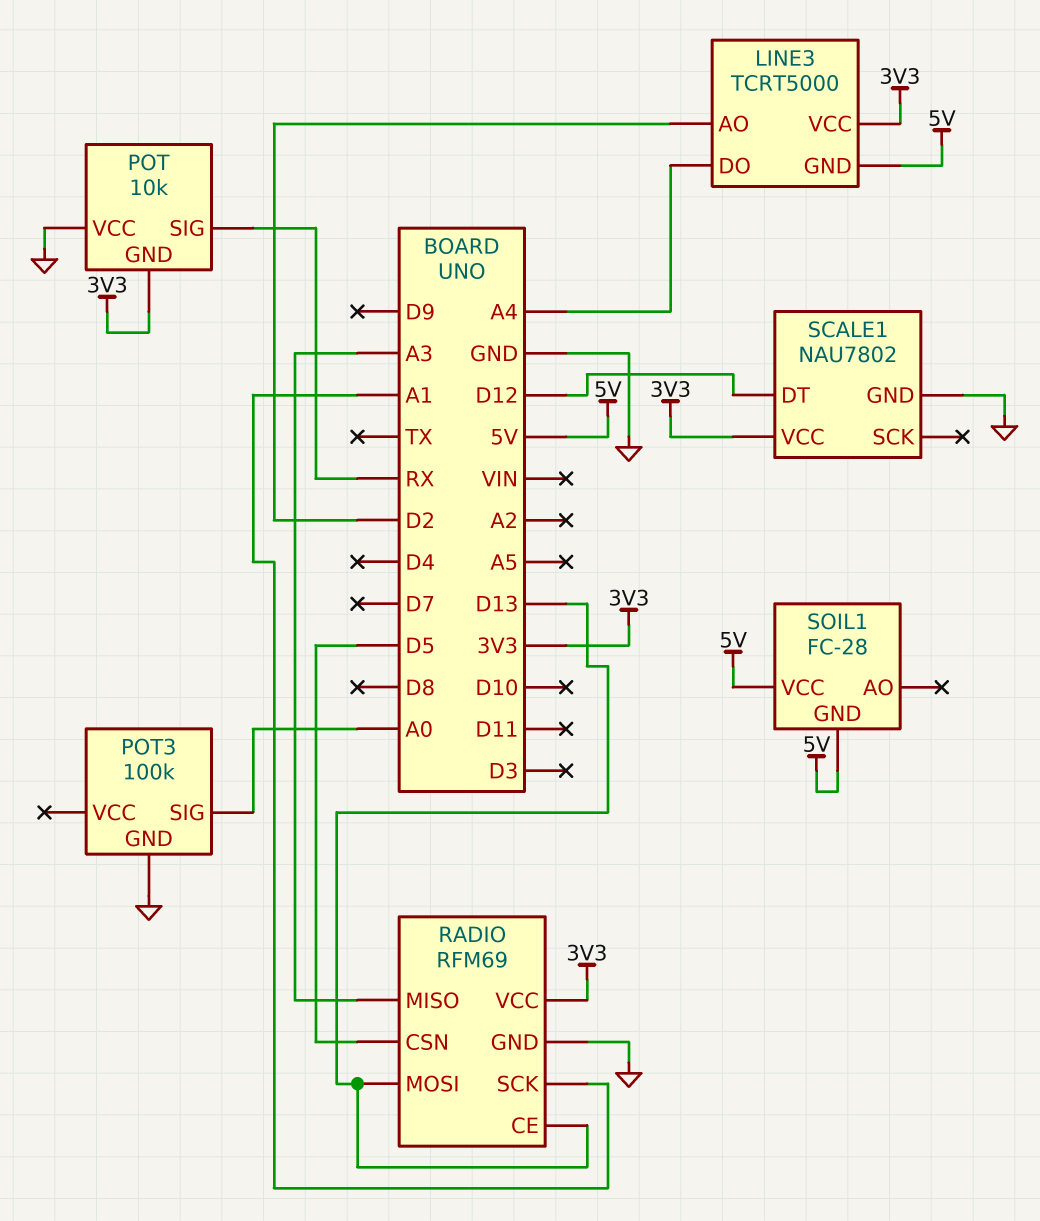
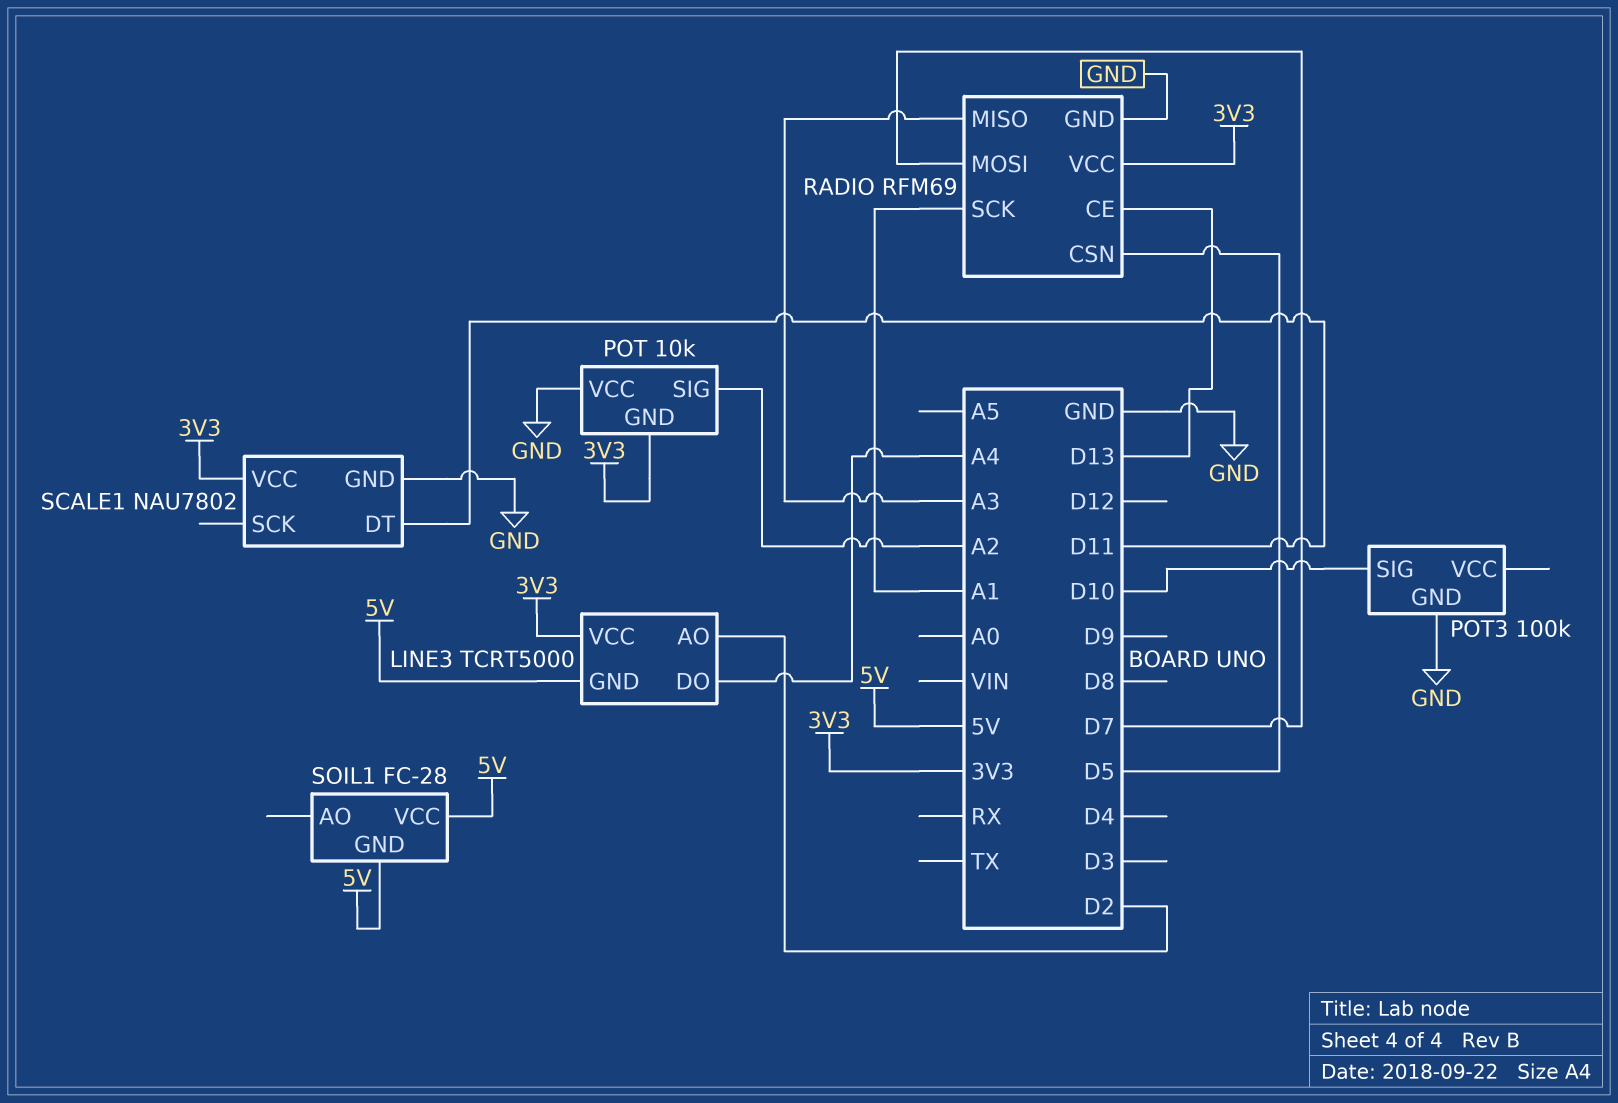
POT pin SIG: RX -> A2
POT3 pin SIG: A0 -> D10
RADIO pin MOSI: D13 -> D7
SCALE1 pin DT: D12 -> D11

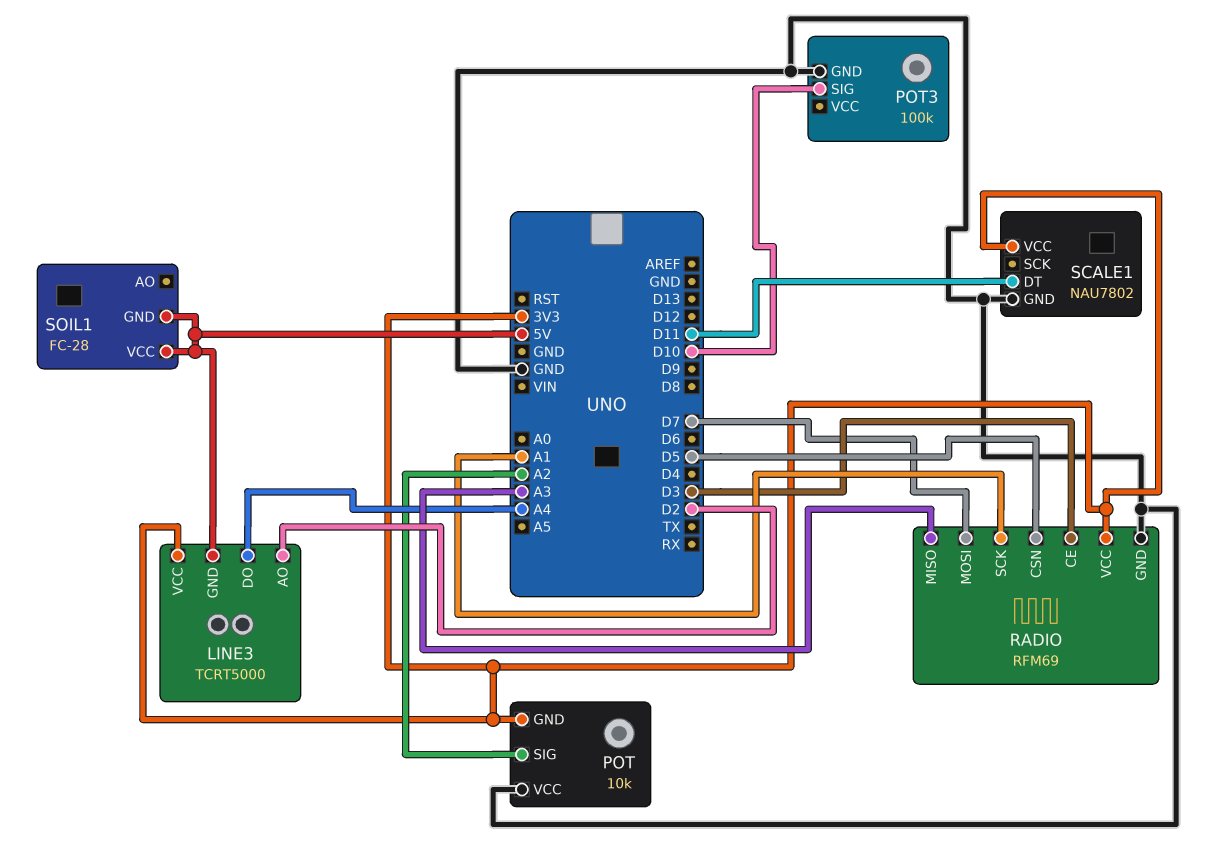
RADIO pin CE: D13 -> D3

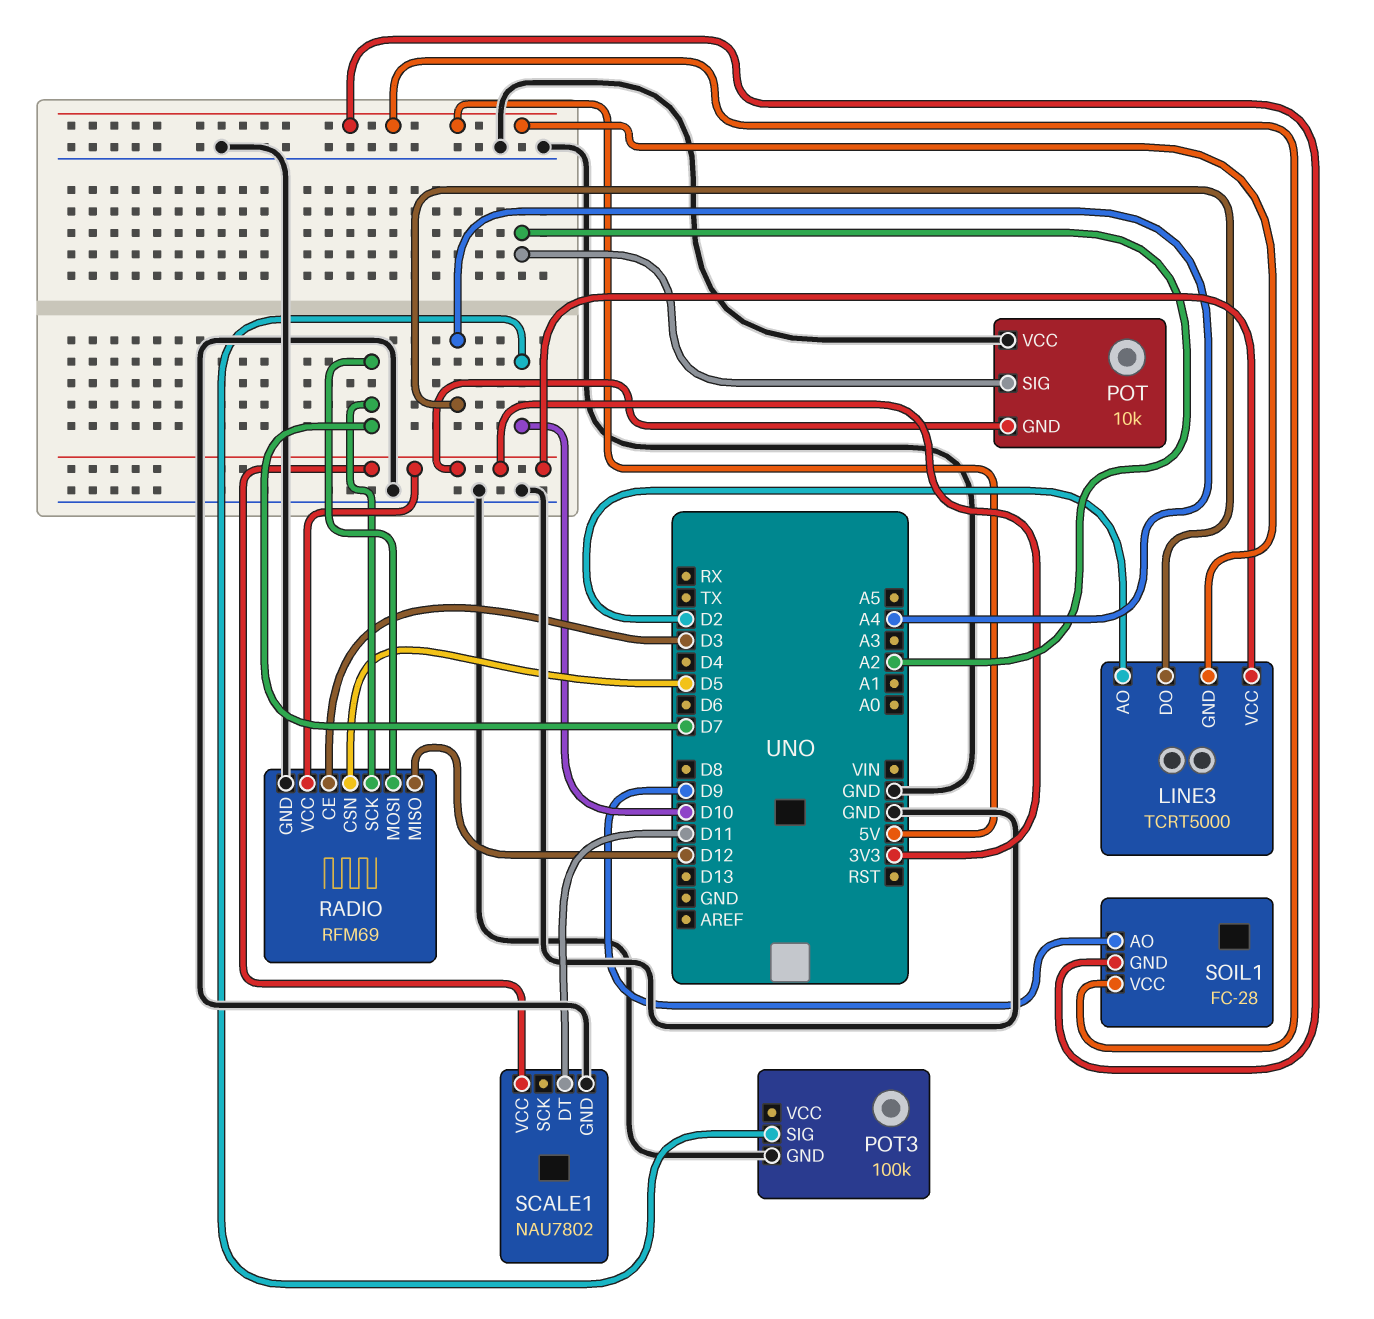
RADIO pin MISO: A3 -> D12
RADIO pin SCK: A1 -> D7
SOIL1 pin AO: none -> D9

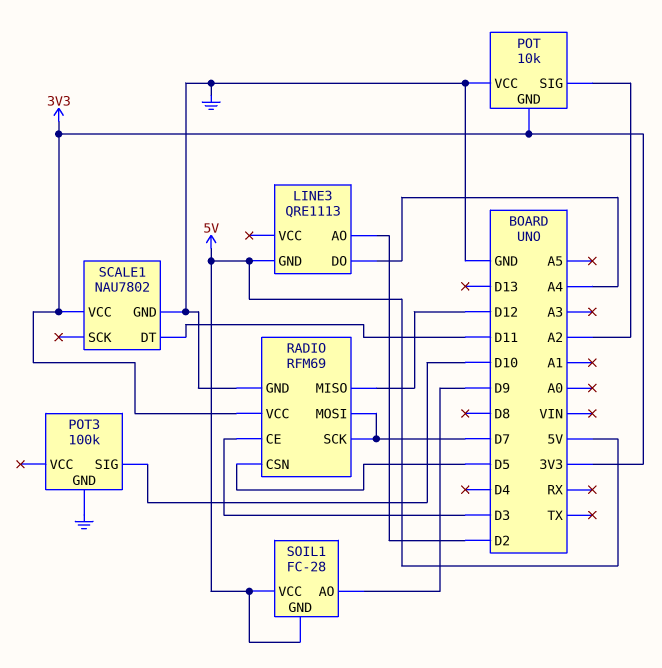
LINE3: TCRT5000 -> QRE1113
LINE3 pin VCC: 3V3 -> none

